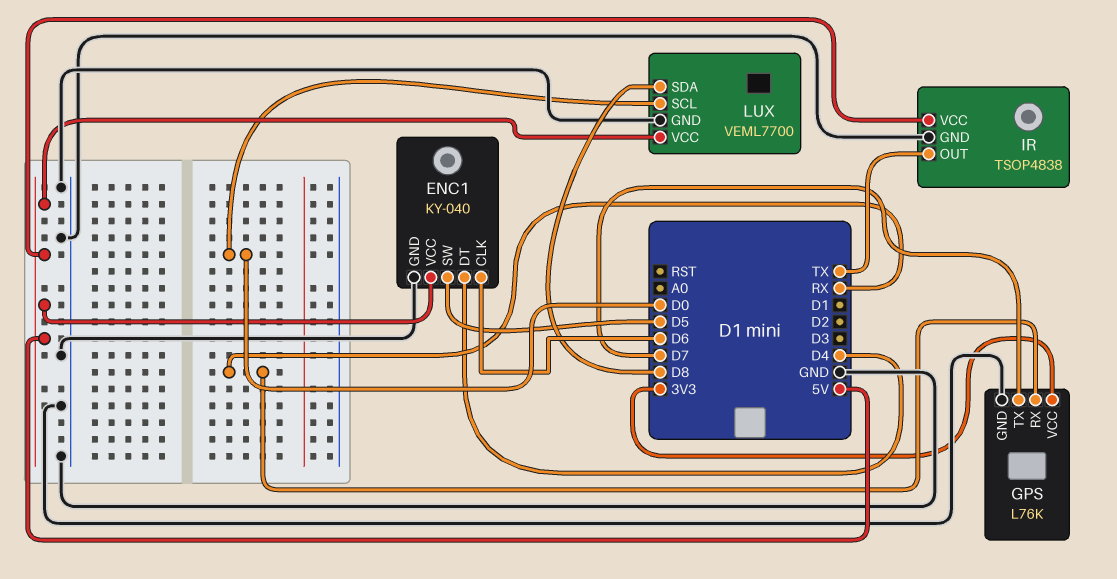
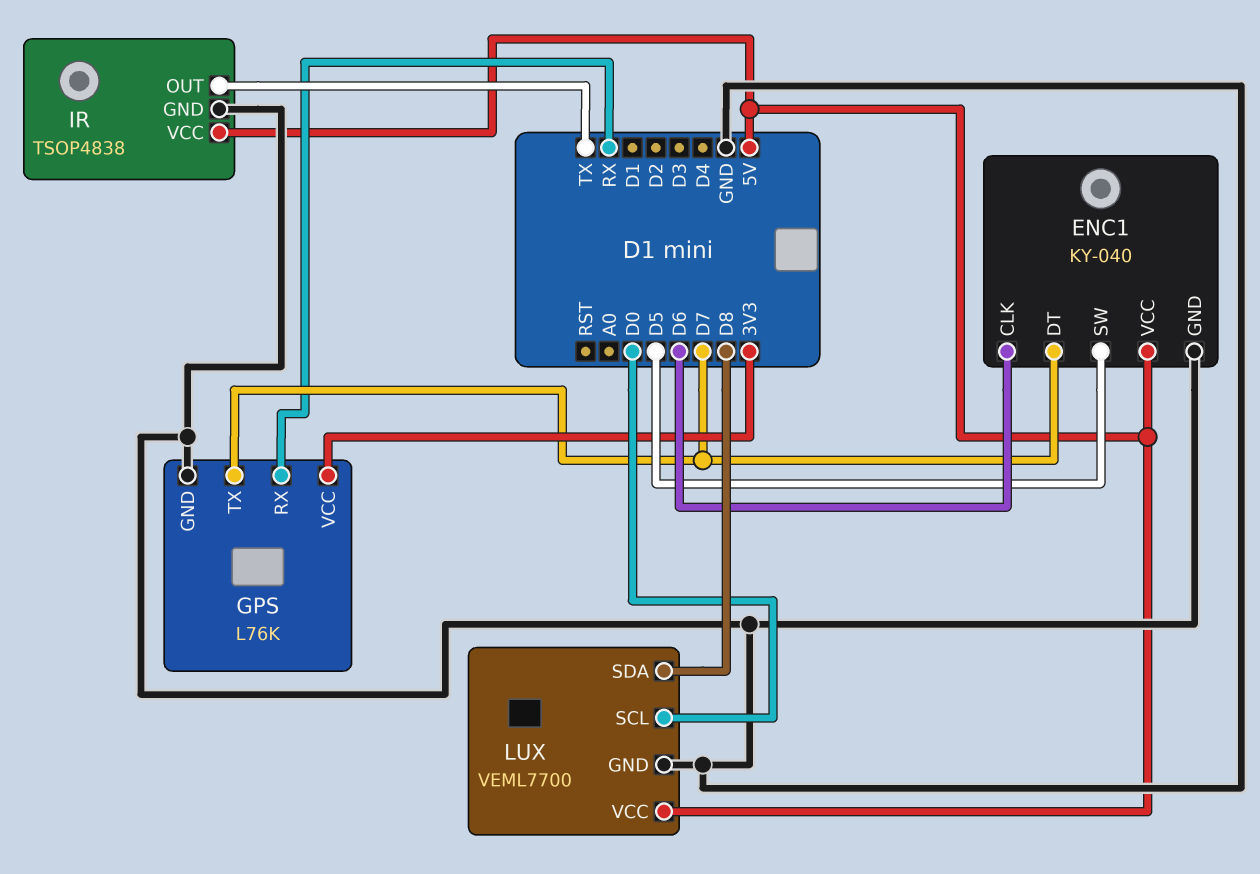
ENC1 pin DT: D4 -> D7

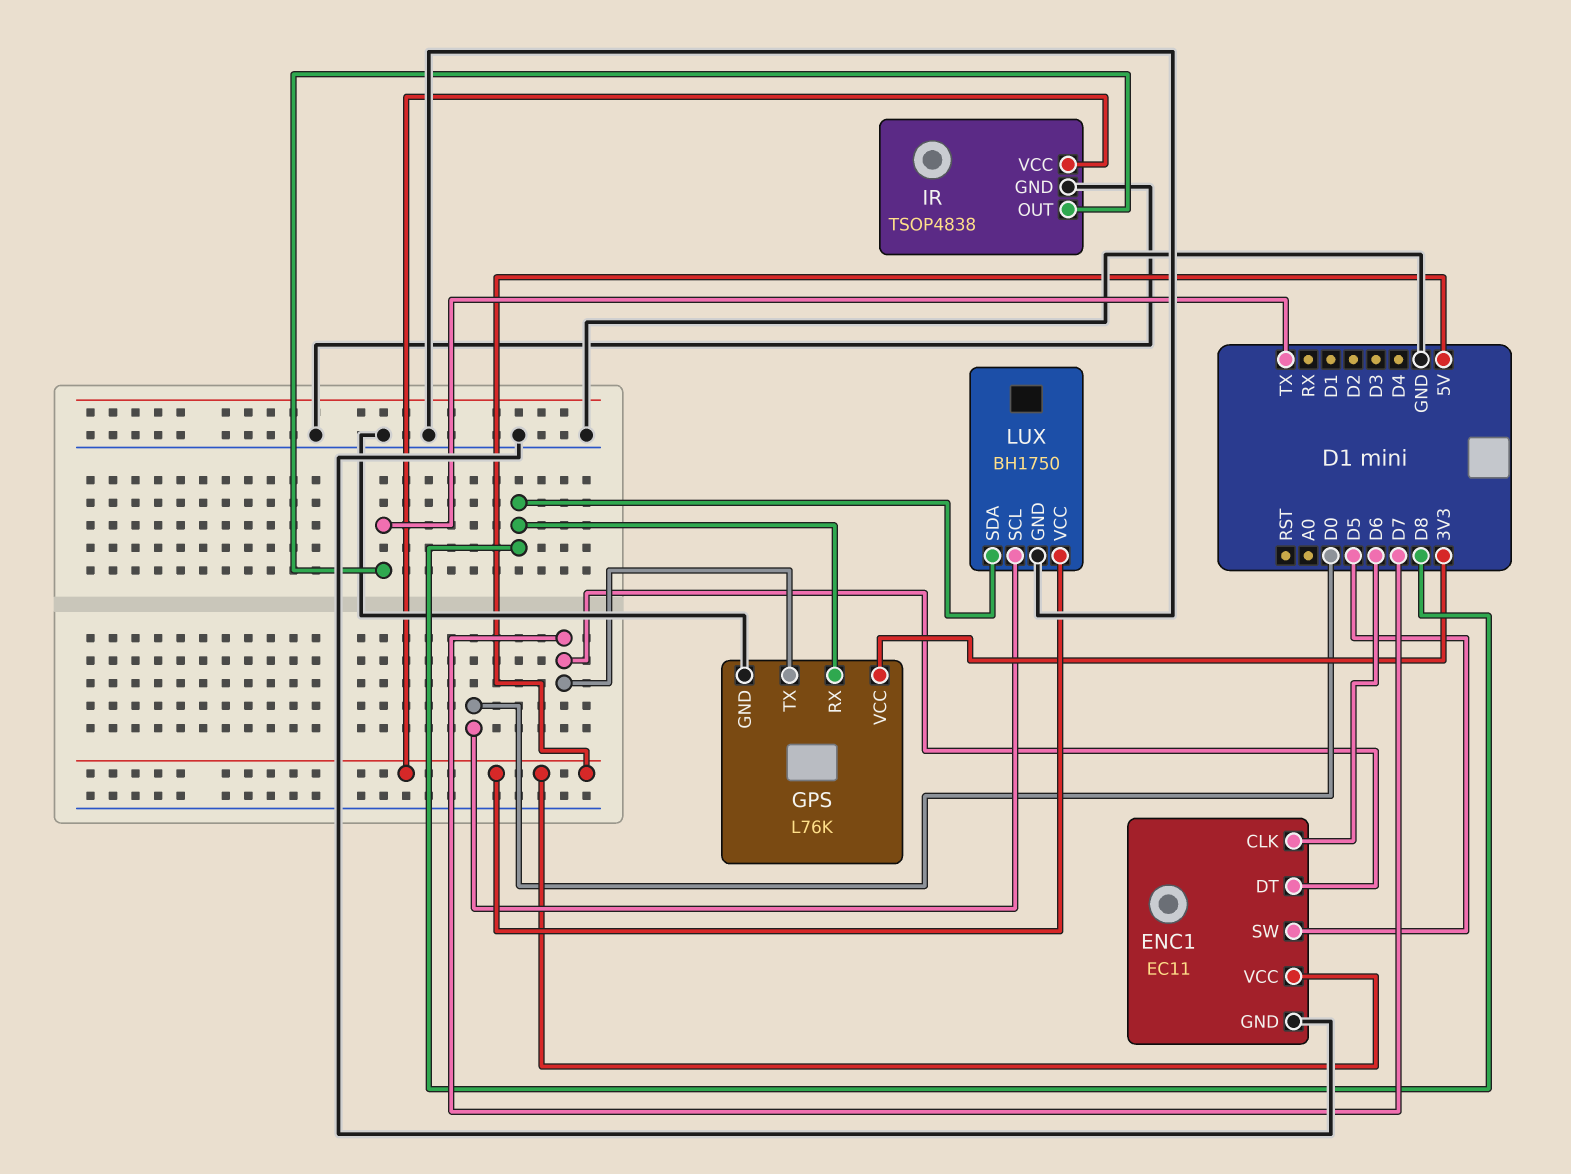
ENC1: KY-040 -> EC11
GPS pin RX: RX -> D8
LUX: VEML7700 -> BH1750

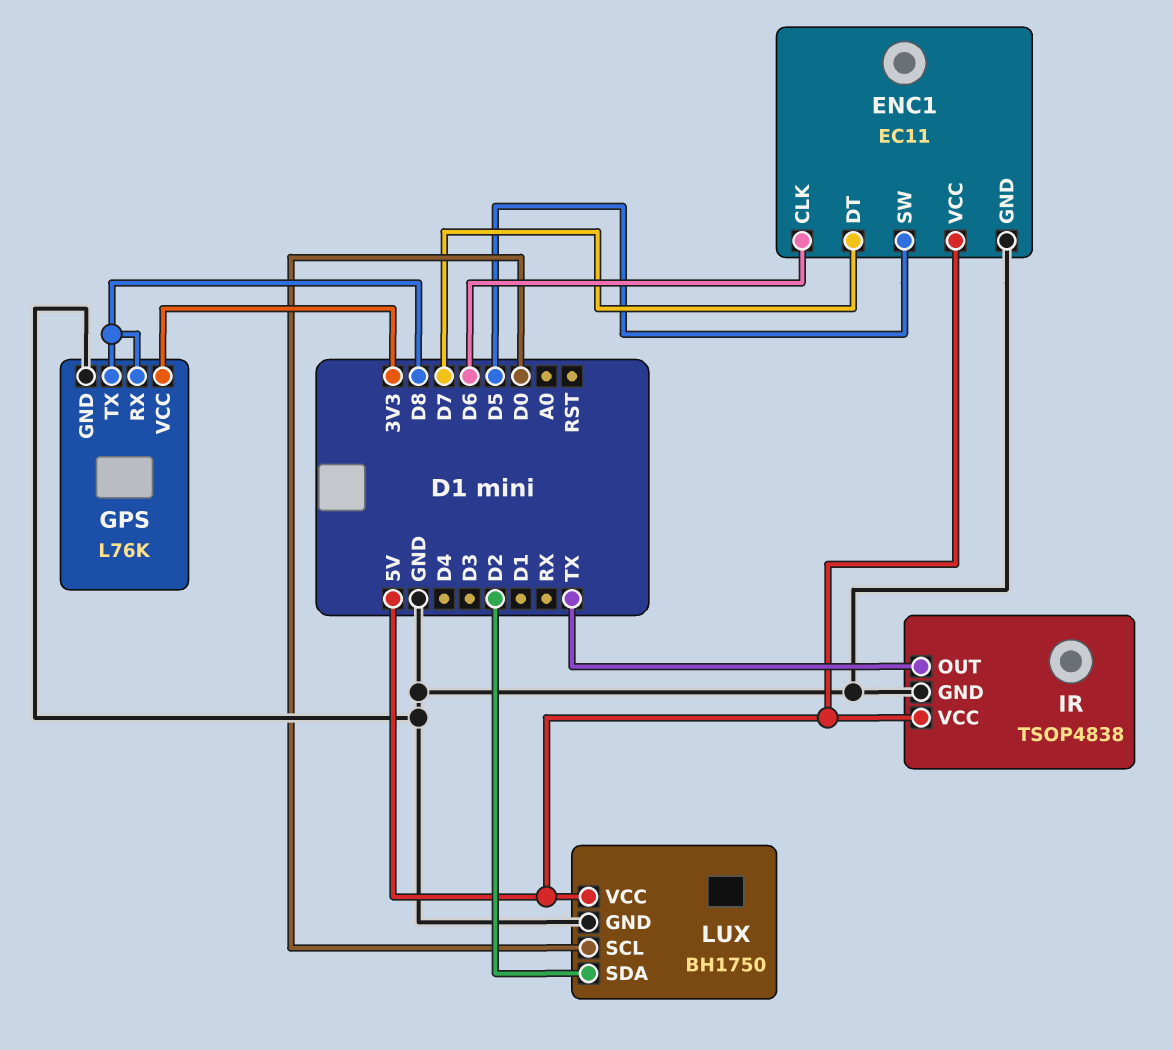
GPS pin TX: D7 -> D8
LUX pin SDA: D8 -> D2

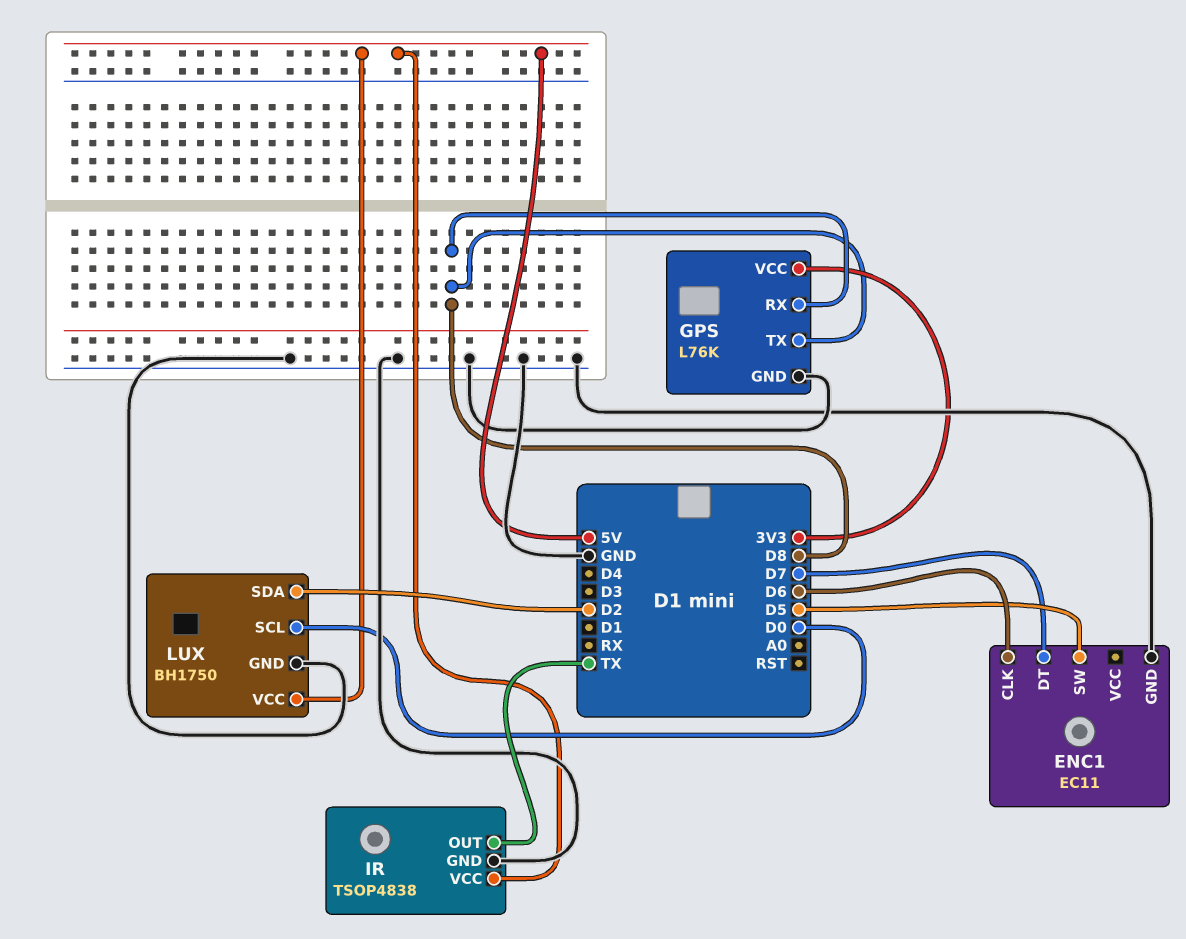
ENC1 pin VCC: 5V -> none

